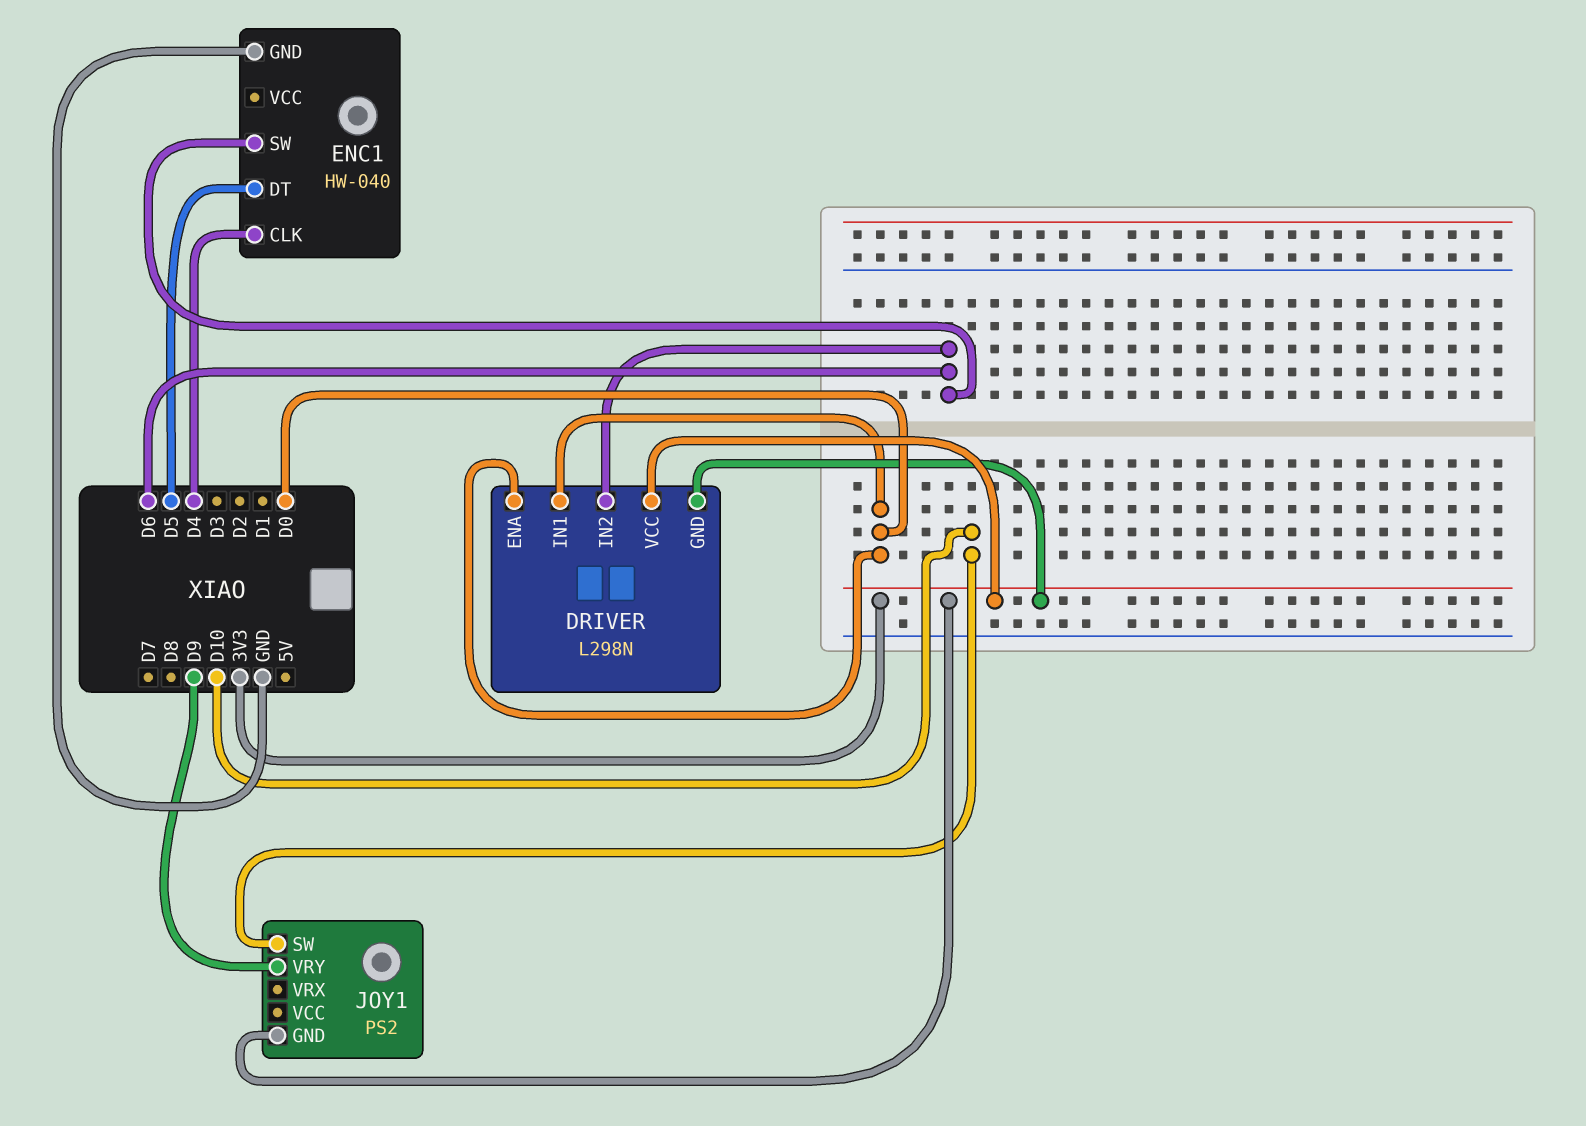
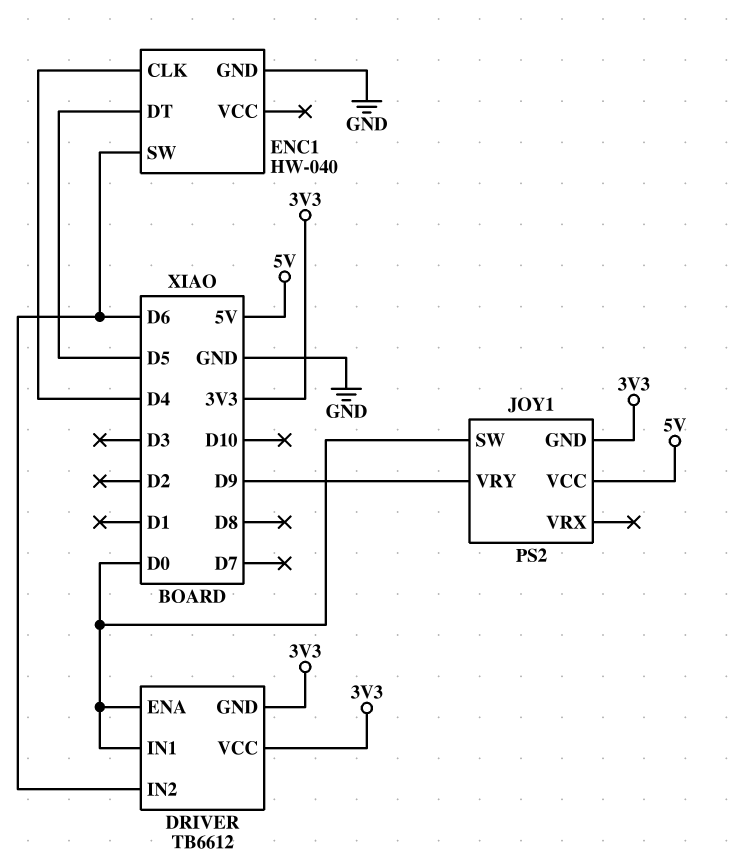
DRIVER: L298N -> TB6612
JOY1 pin SW: D10 -> D0
JOY1 pin VCC: none -> 5V

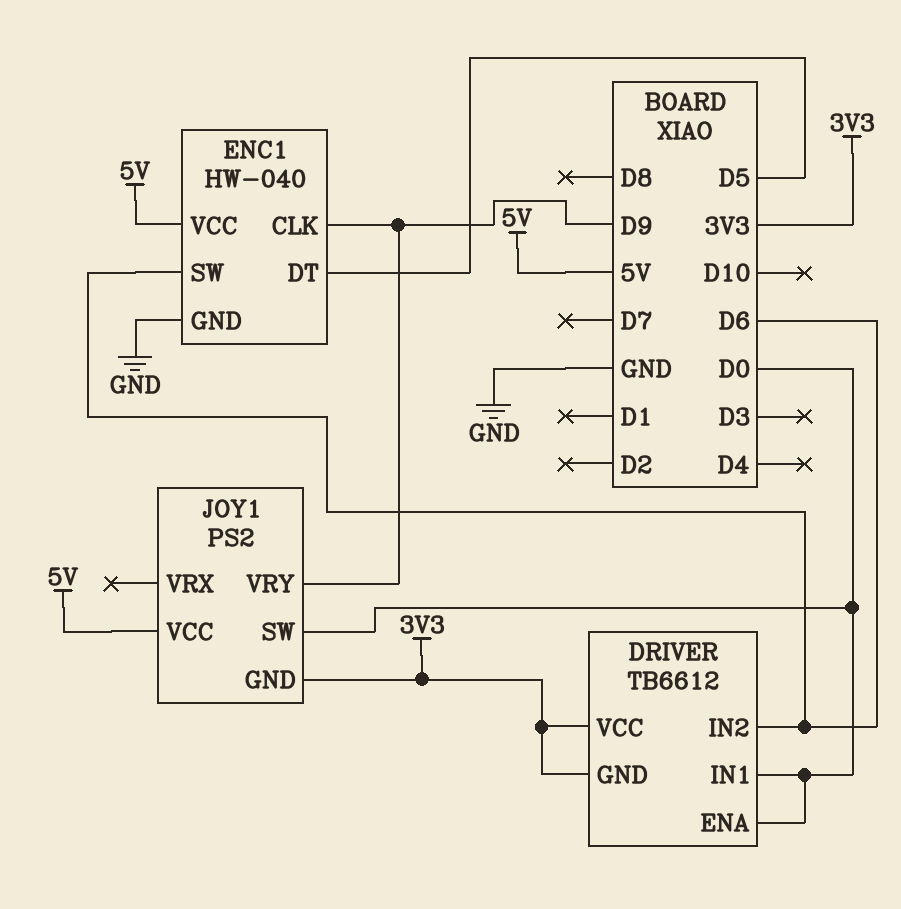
ENC1 pin CLK: D4 -> D9
ENC1 pin VCC: none -> 5V

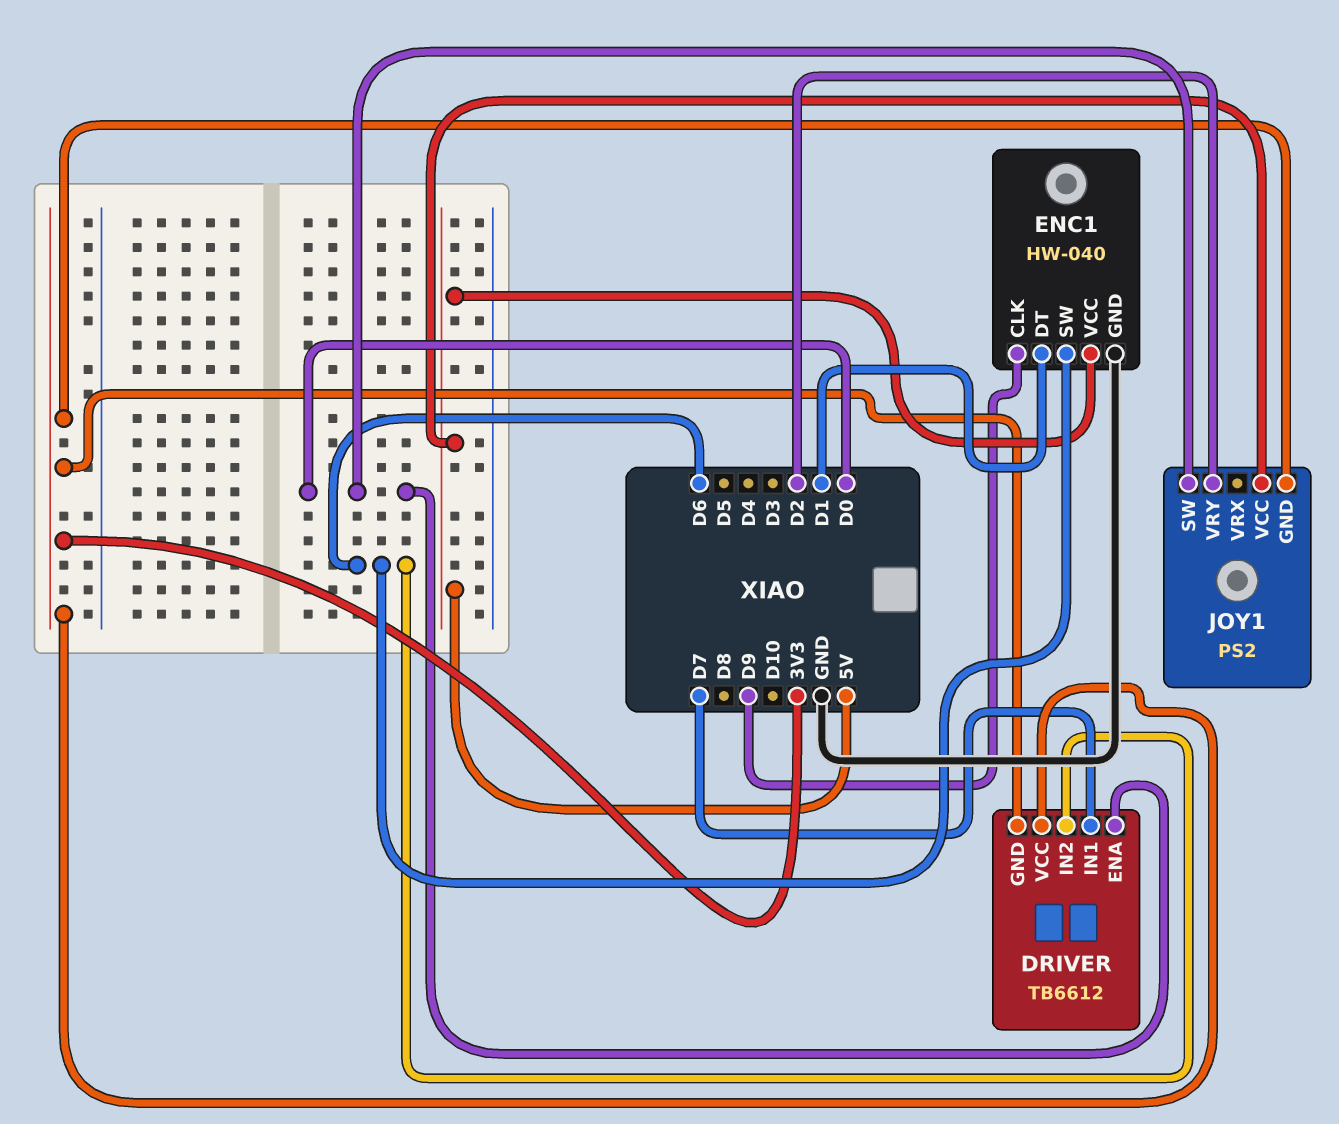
DRIVER pin IN1: D0 -> D7
ENC1 pin DT: D5 -> D1
JOY1 pin VRY: D9 -> D2

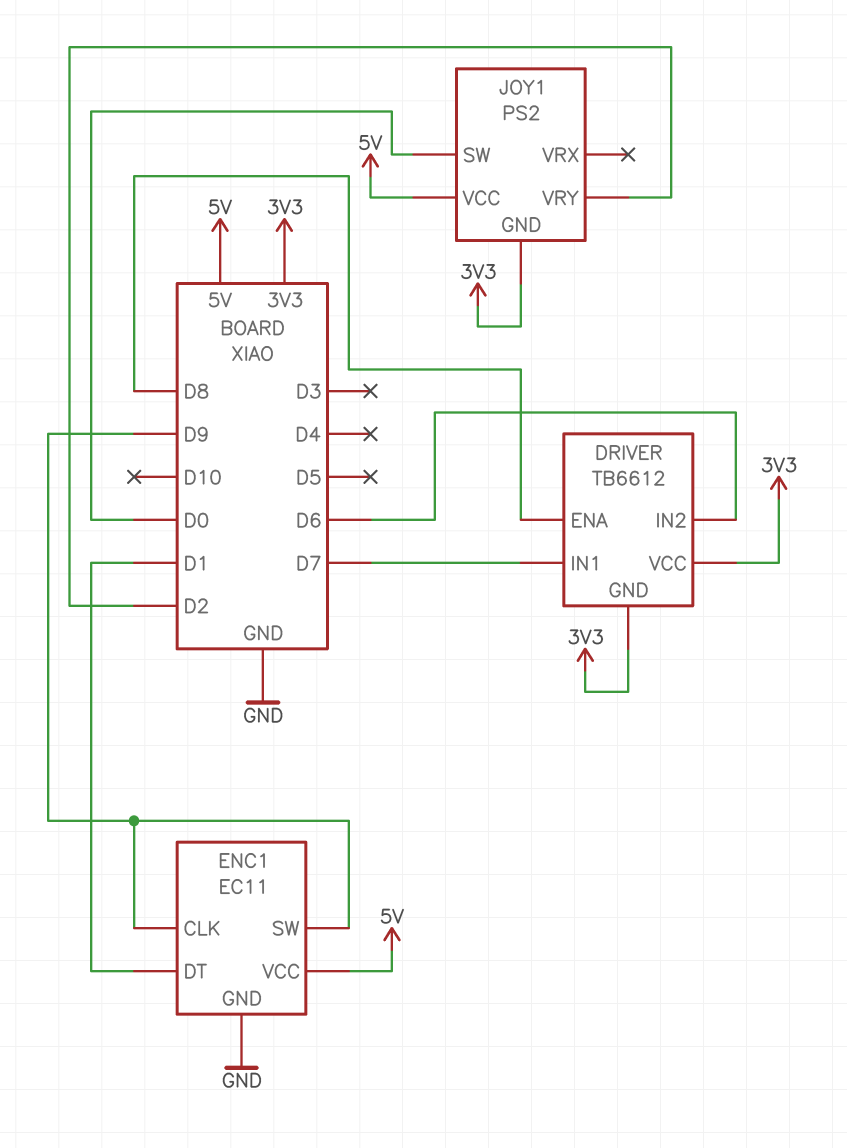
DRIVER pin ENA: D0 -> D8
ENC1: HW-040 -> EC11
ENC1 pin SW: D6 -> D9

